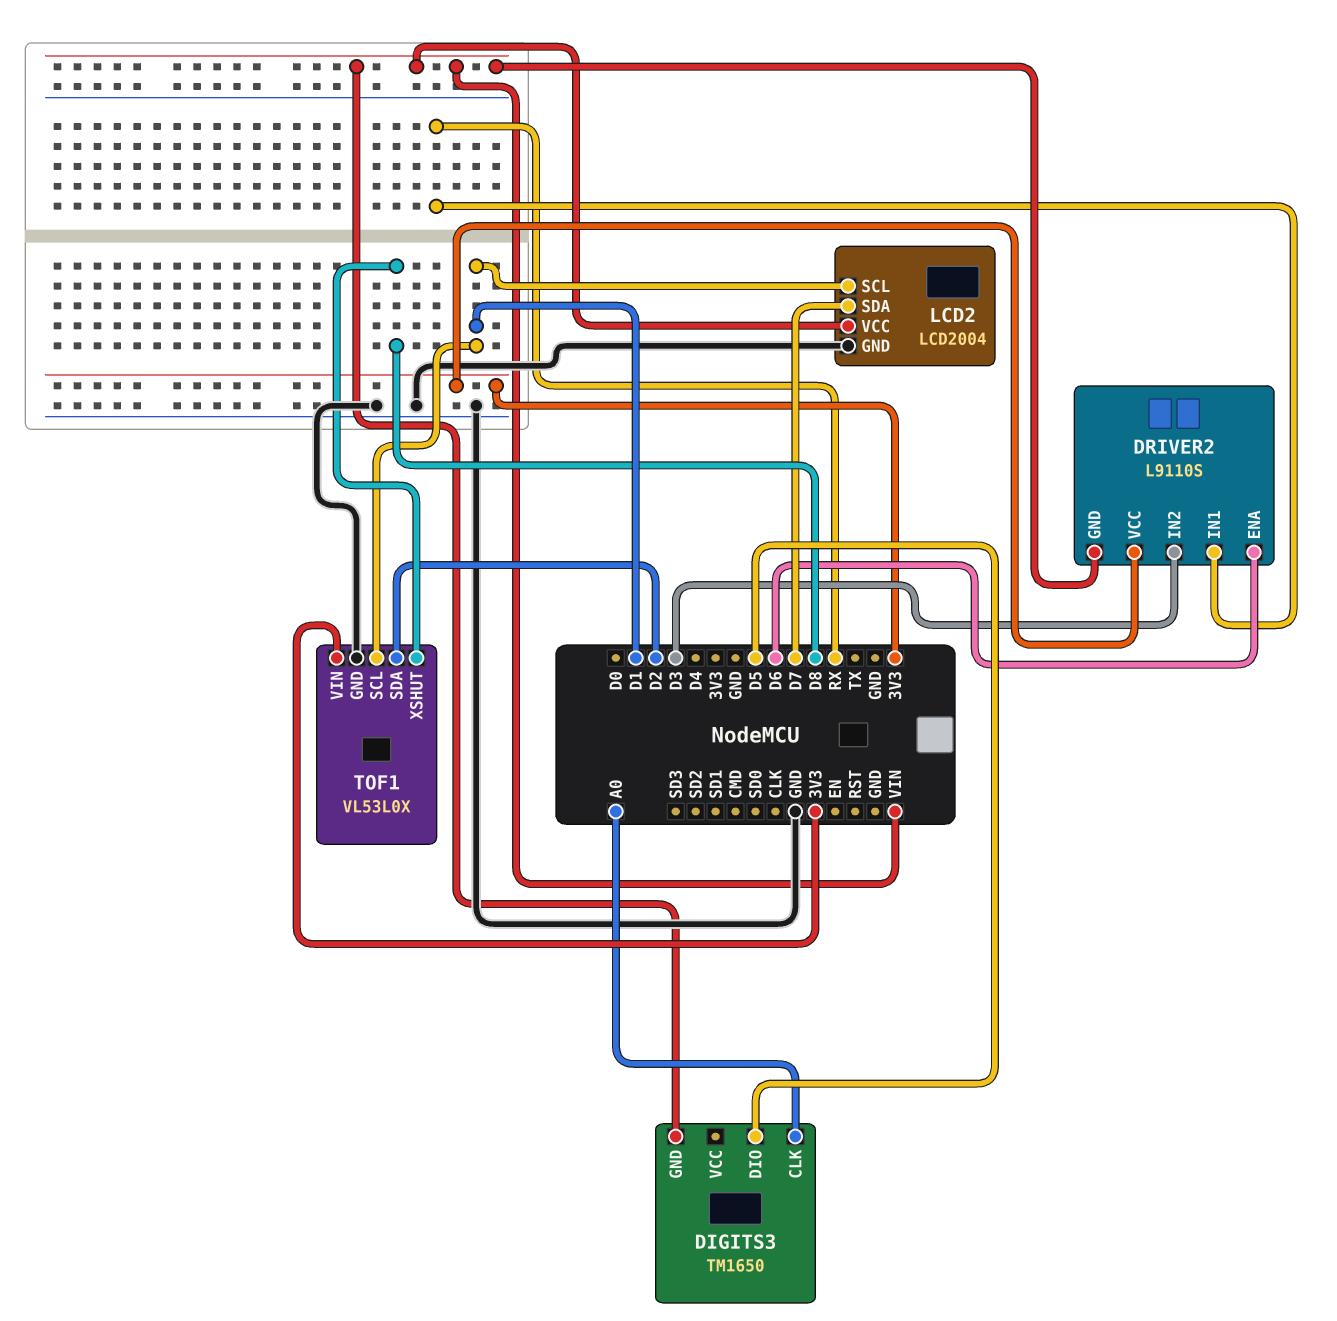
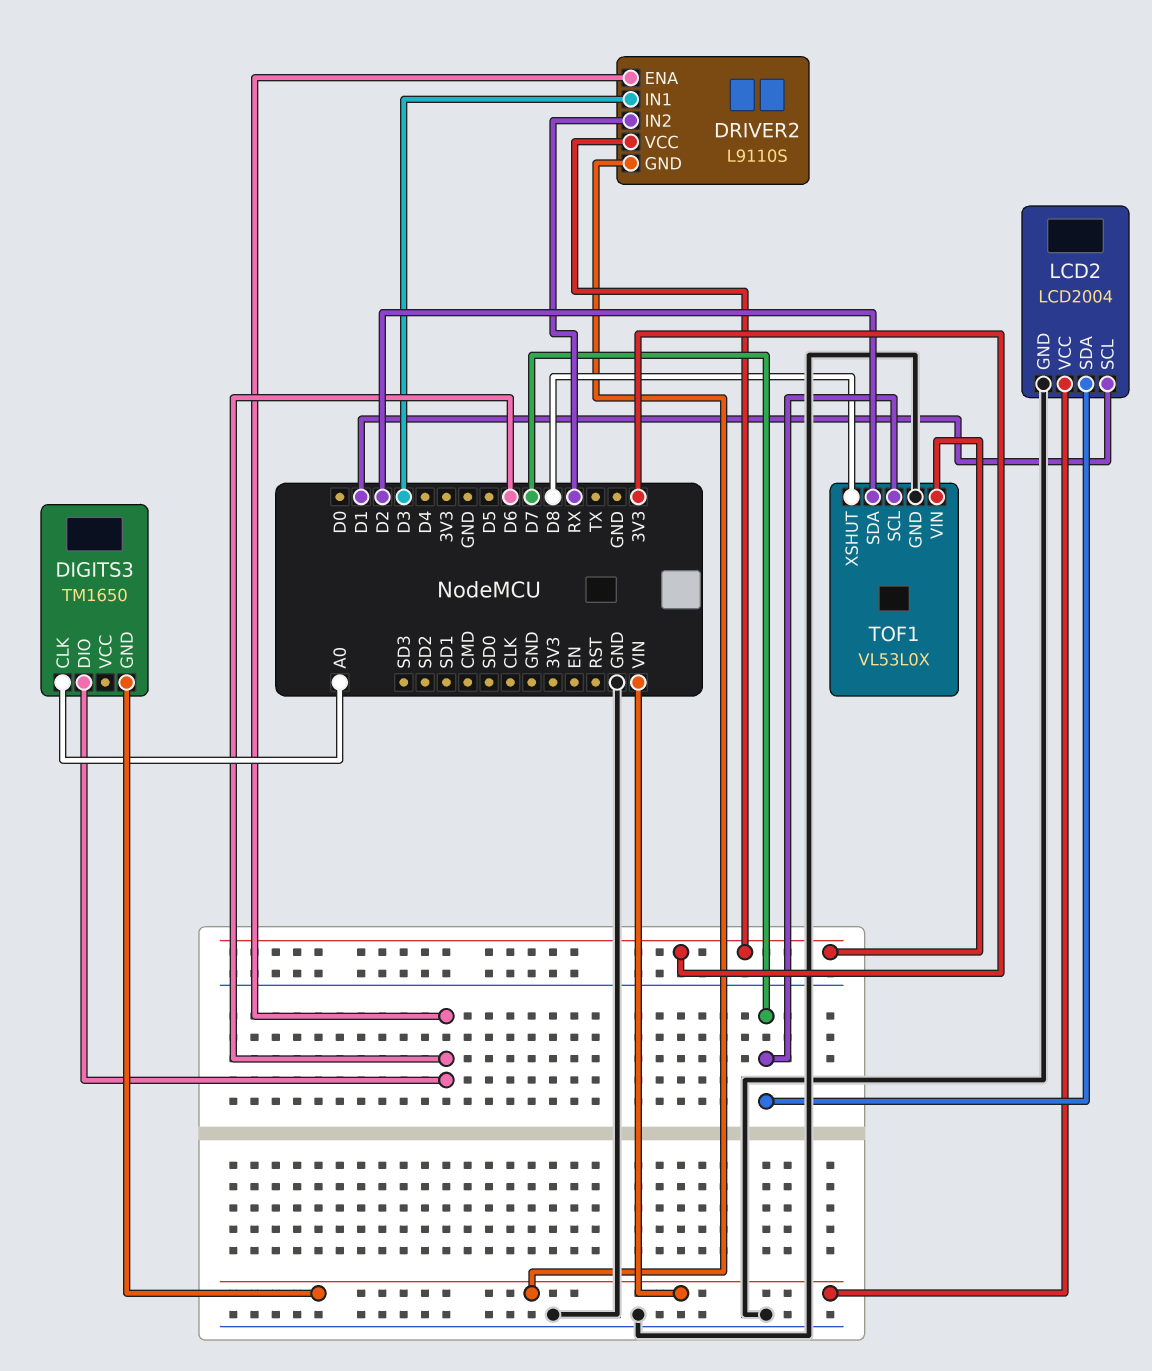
DIGITS3 pin DIO: D5 -> D6
DRIVER2 pin IN1: RX -> D3
DRIVER2 pin IN2: D3 -> RX
TOF1 pin SCL: D1 -> D7

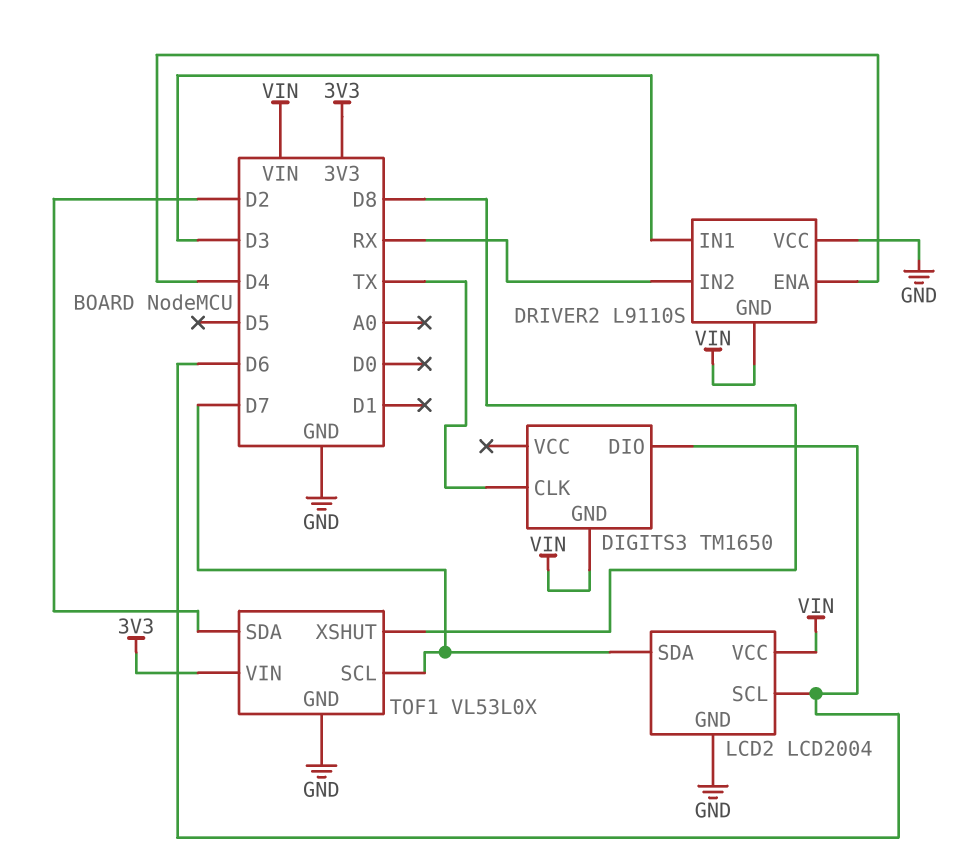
DIGITS3 pin CLK: A0 -> TX
DRIVER2 pin ENA: D6 -> D4
DRIVER2 pin VCC: 3V3 -> GND
LCD2 pin SCL: D1 -> D6

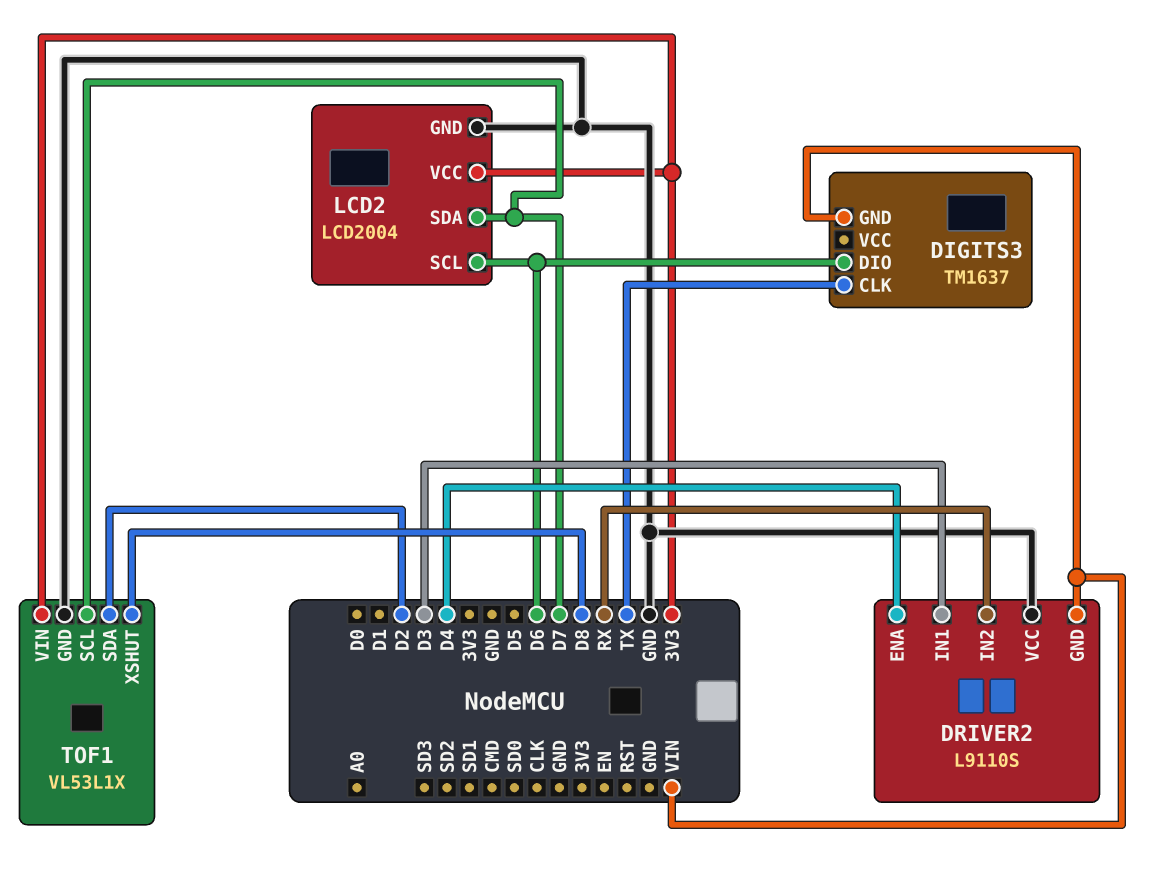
DIGITS3: TM1650 -> TM1637
LCD2 pin VCC: VIN -> 3V3
TOF1: VL53L0X -> VL53L1X

